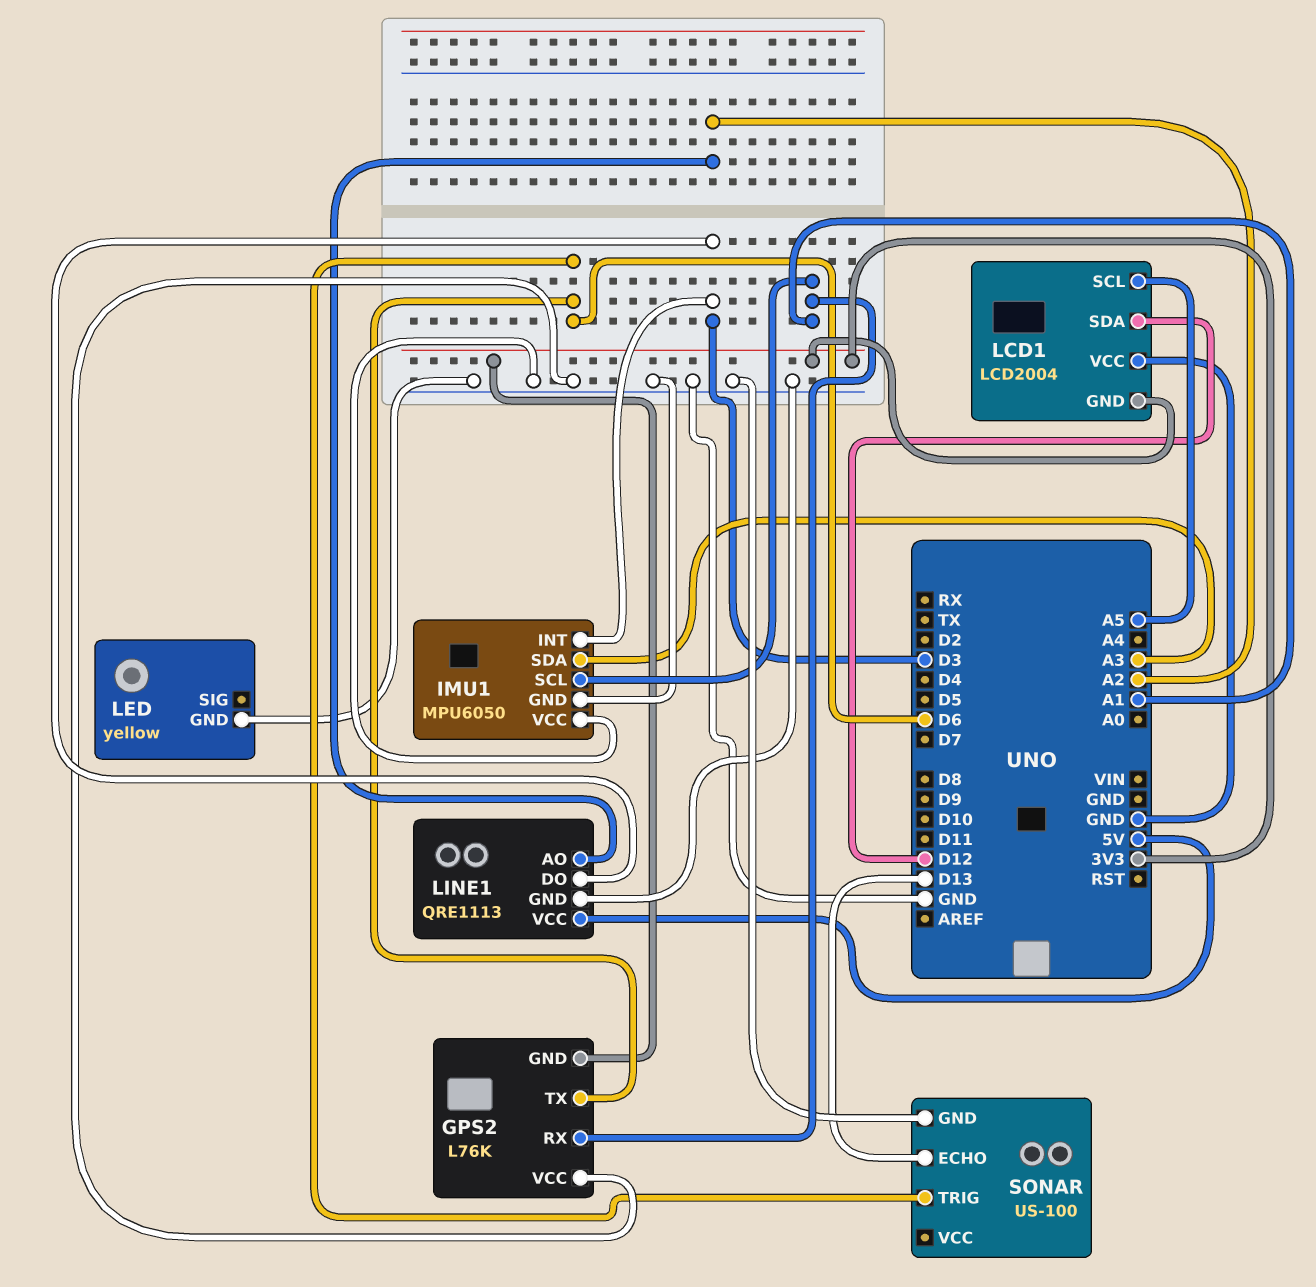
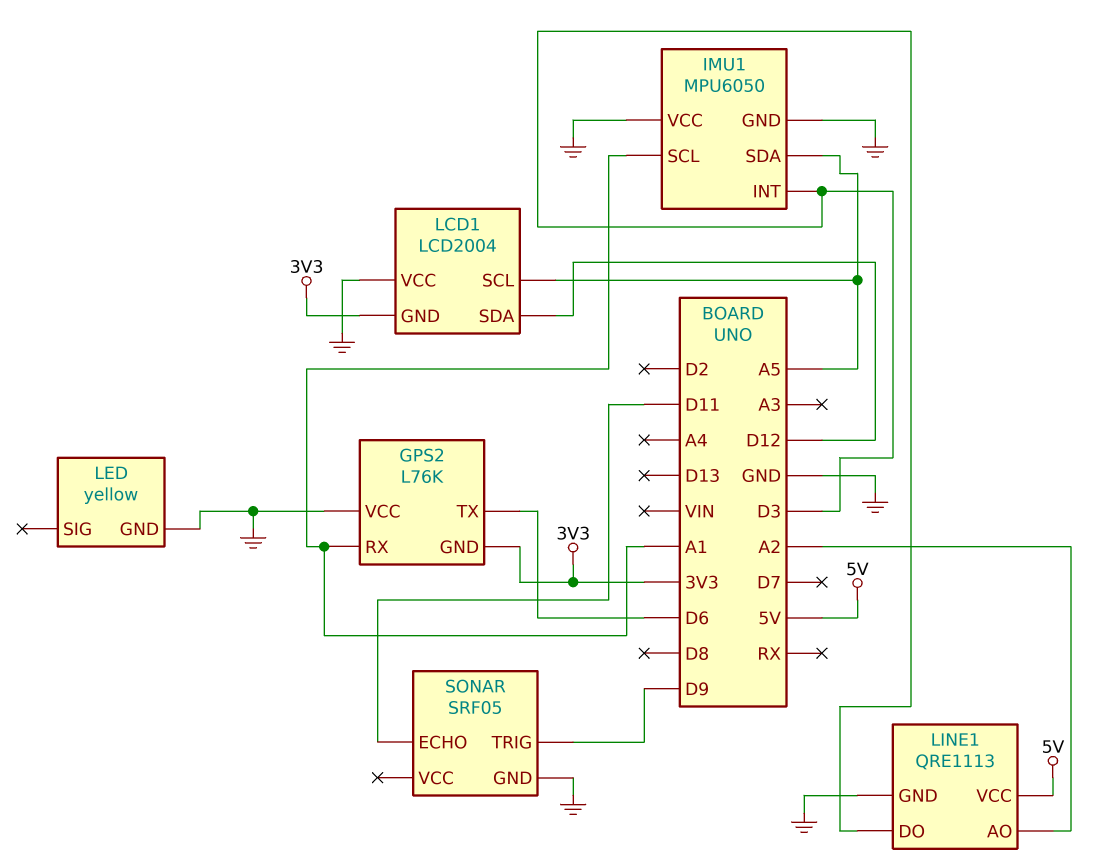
IMU1 pin SDA: A3 -> A5
SONAR: US-100 -> SRF05
SONAR pin ECHO: D13 -> D11
SONAR pin TRIG: D6 -> D9

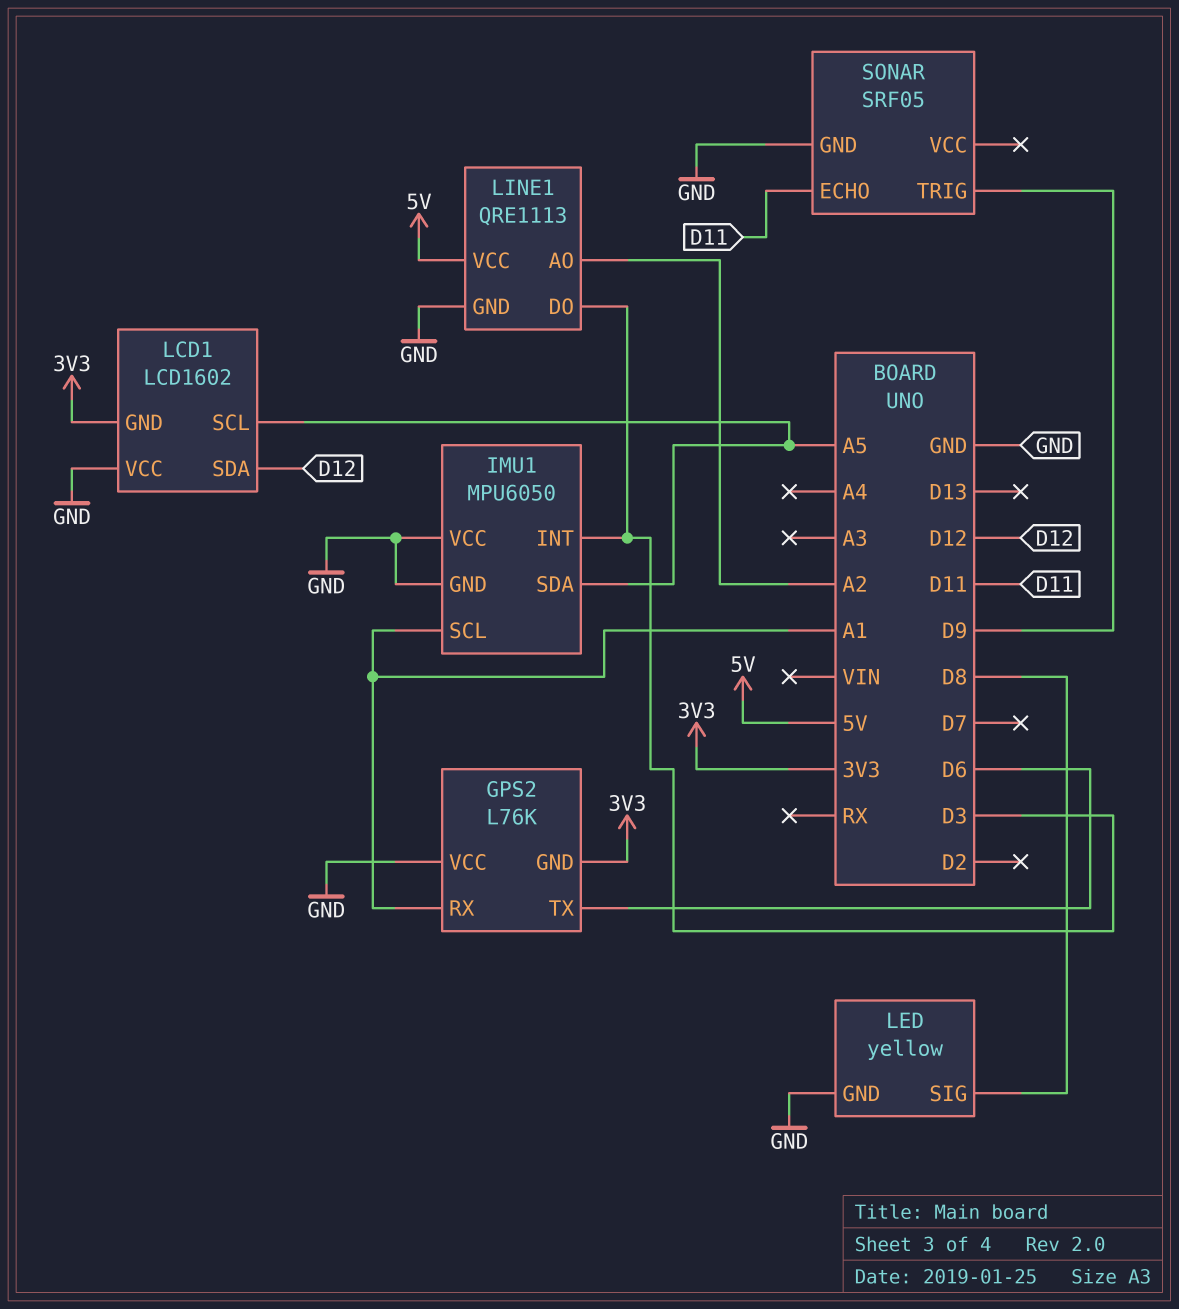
LCD1: LCD2004 -> LCD1602
LED pin SIG: none -> D8

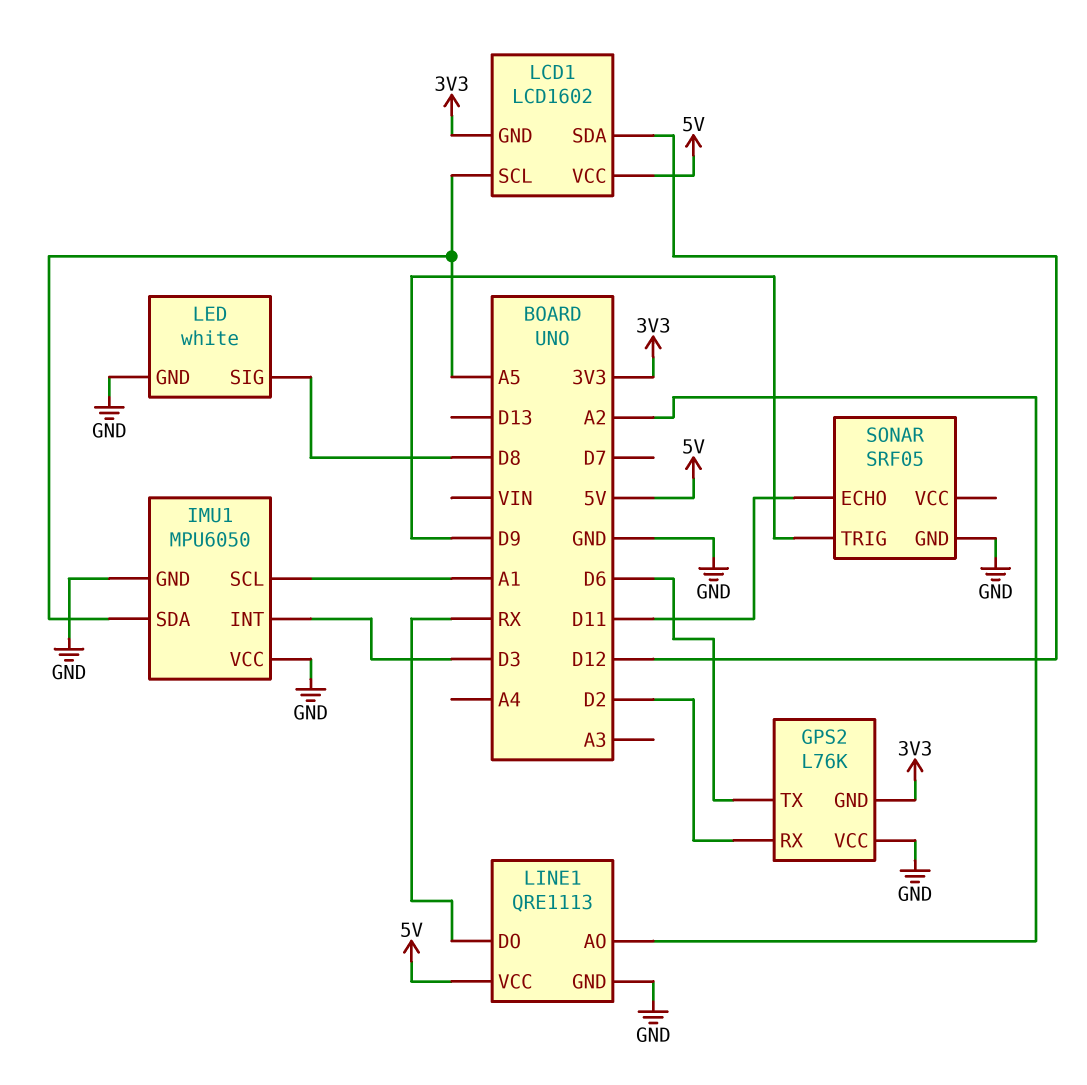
GPS2 pin RX: A1 -> D2
LCD1 pin VCC: GND -> 5V
LED: yellow -> white
LINE1 pin DO: D3 -> RX

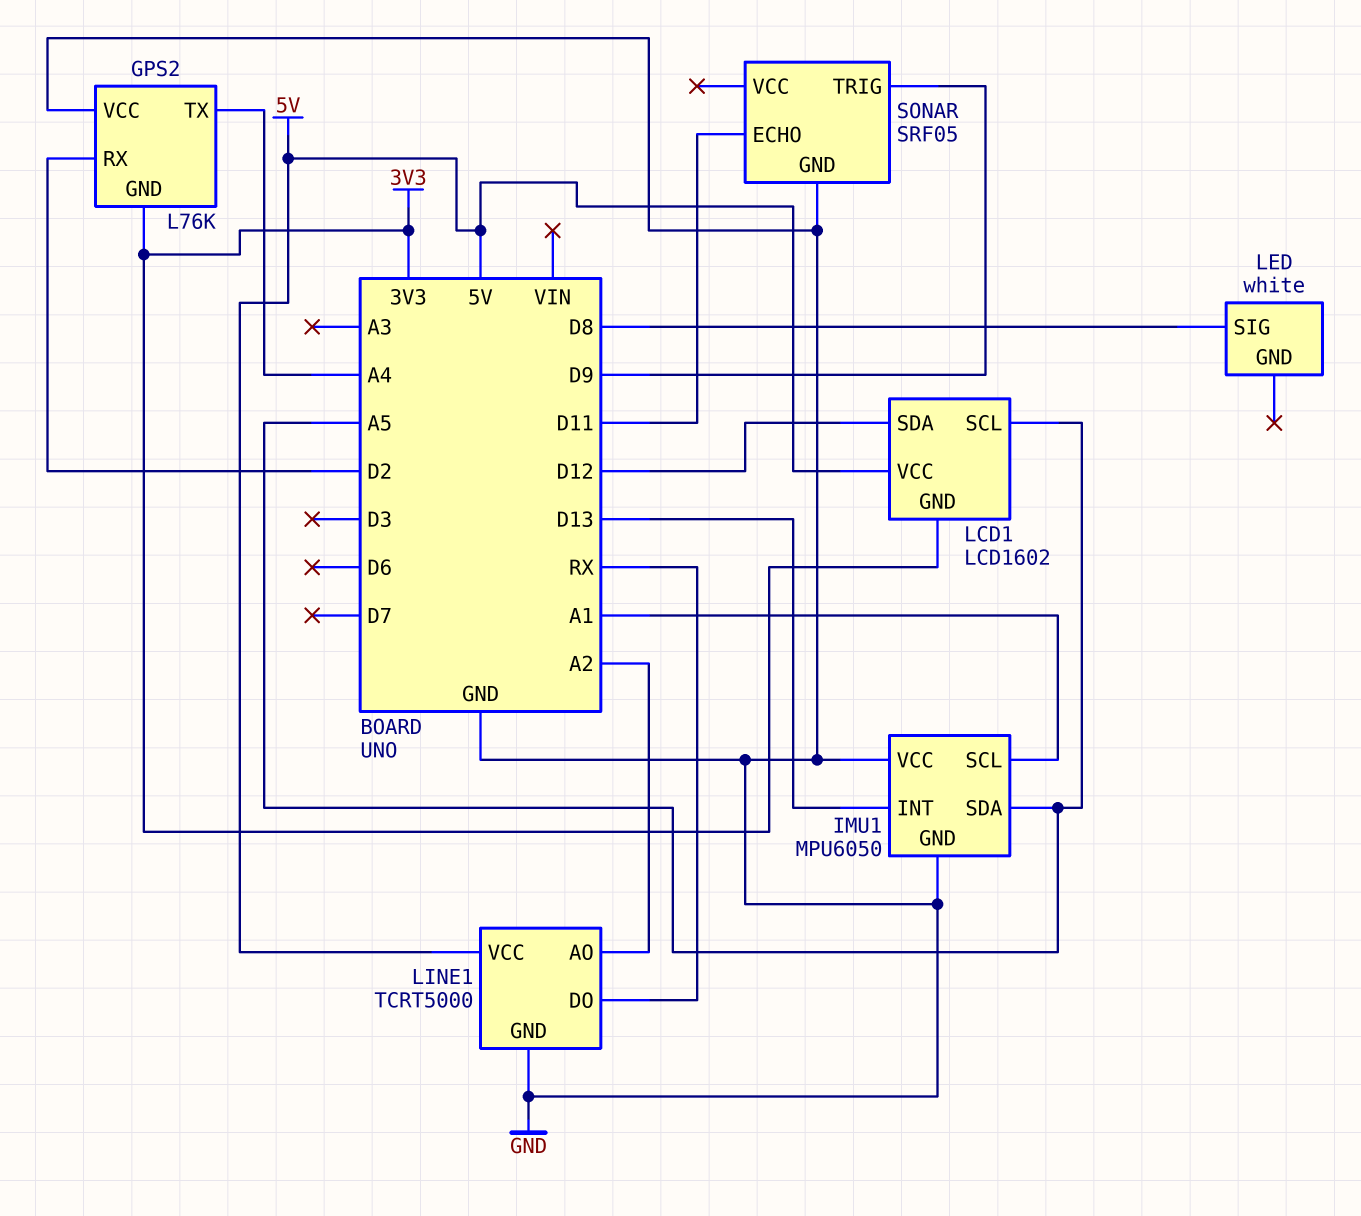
GPS2 pin TX: D6 -> A4
IMU1 pin INT: D3 -> D13
LED pin GND: GND -> none
LINE1: QRE1113 -> TCRT5000

